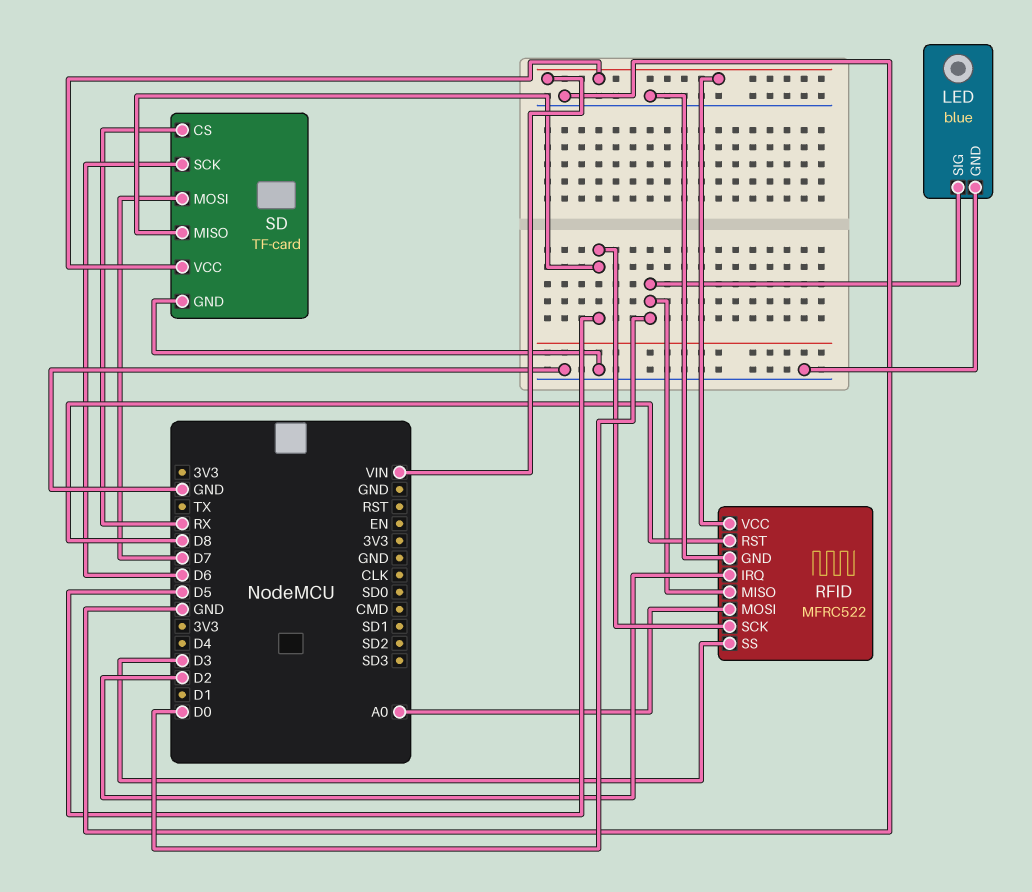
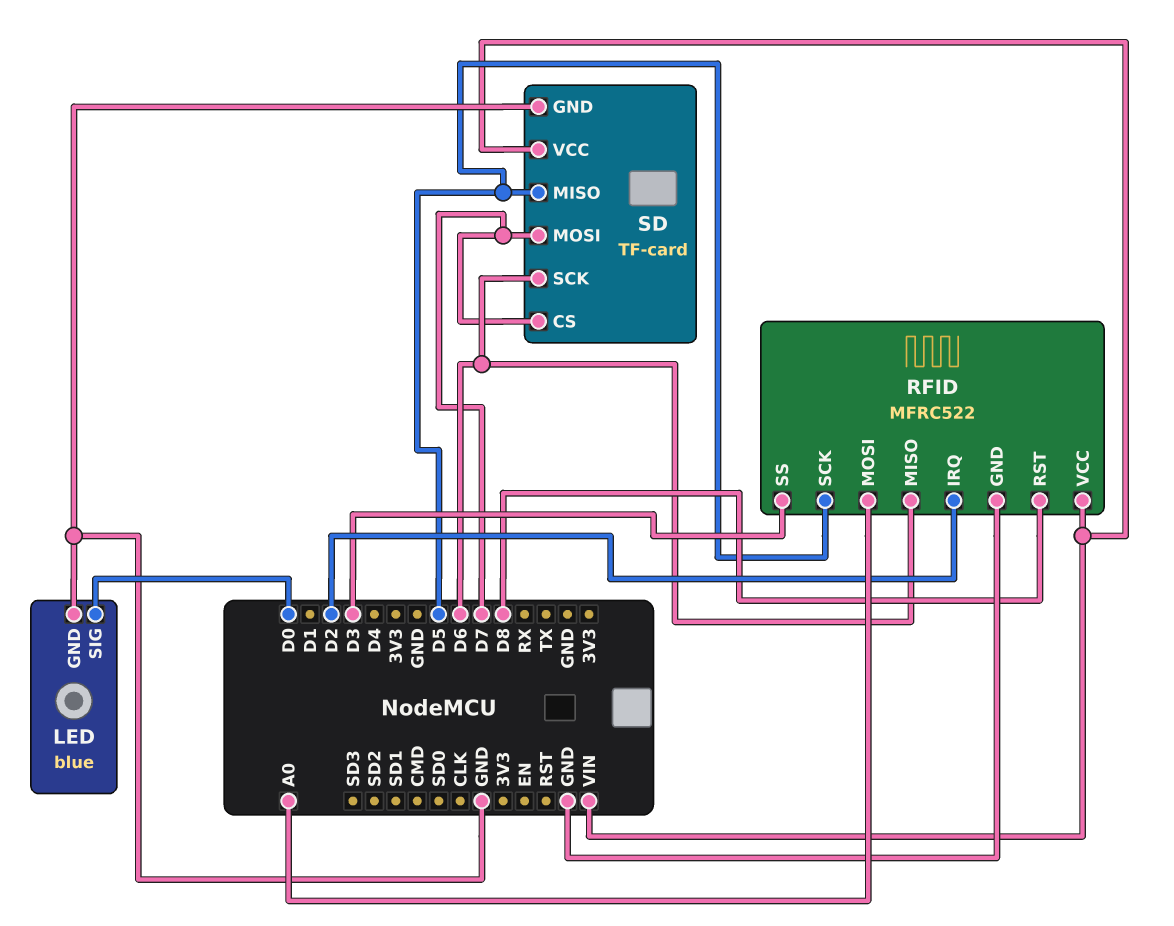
RFID pin MISO: D0 -> D6
SD pin CS: RX -> D7

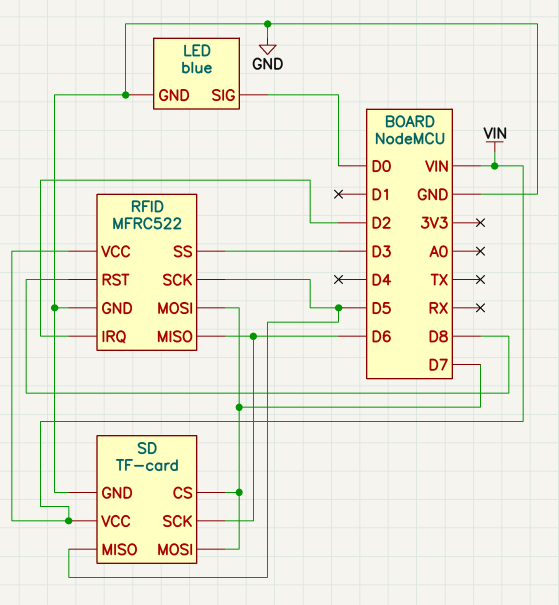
RFID pin MOSI: A0 -> D7

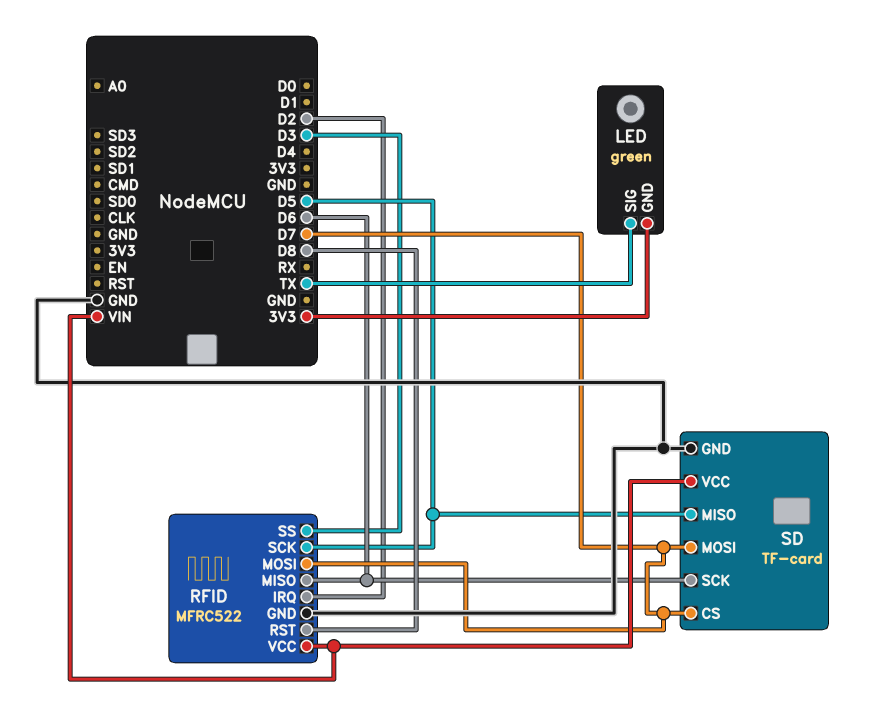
LED: blue -> green
LED pin GND: GND -> 3V3
LED pin SIG: D0 -> TX

